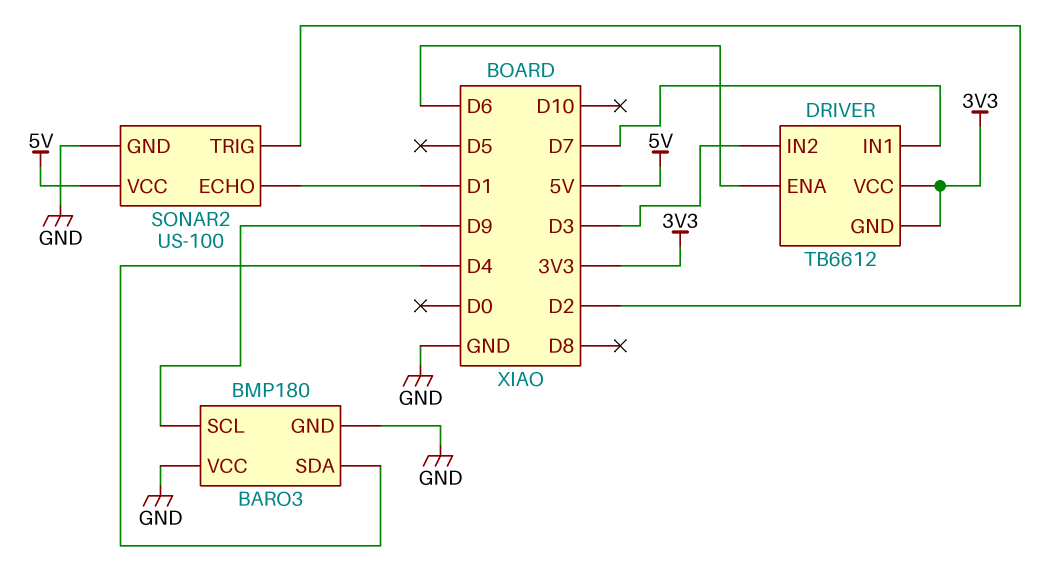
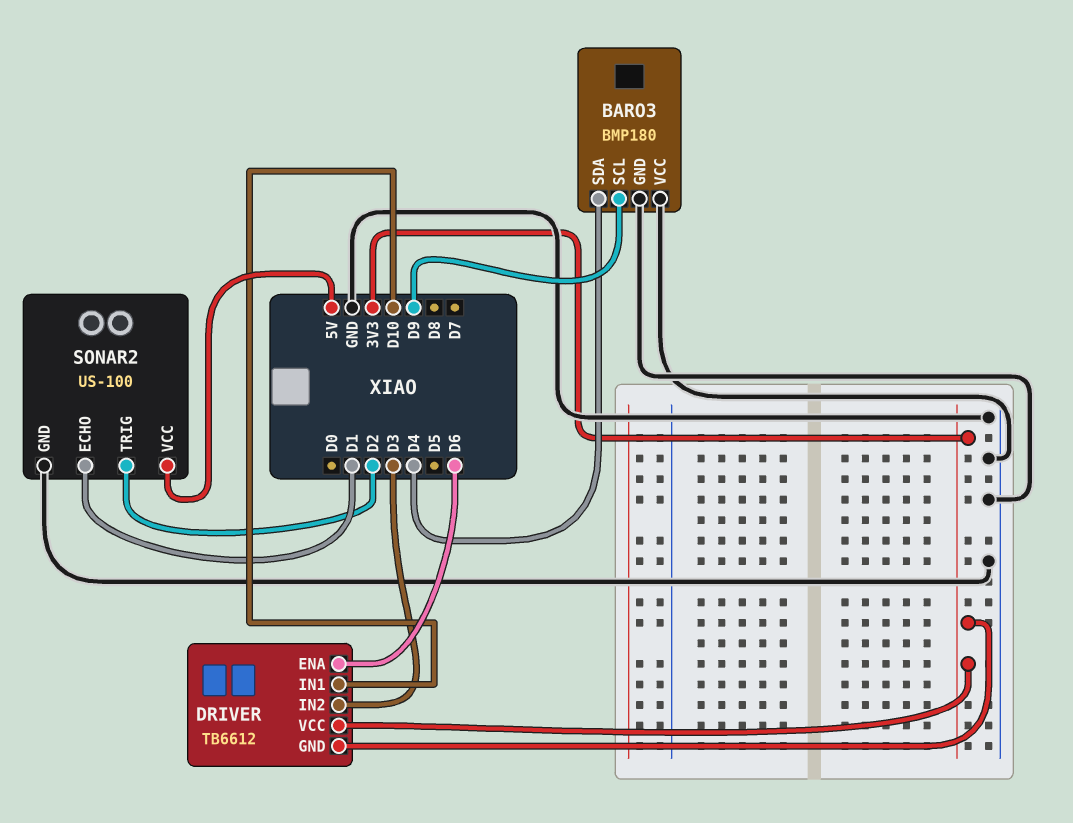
DRIVER pin IN1: D7 -> D10

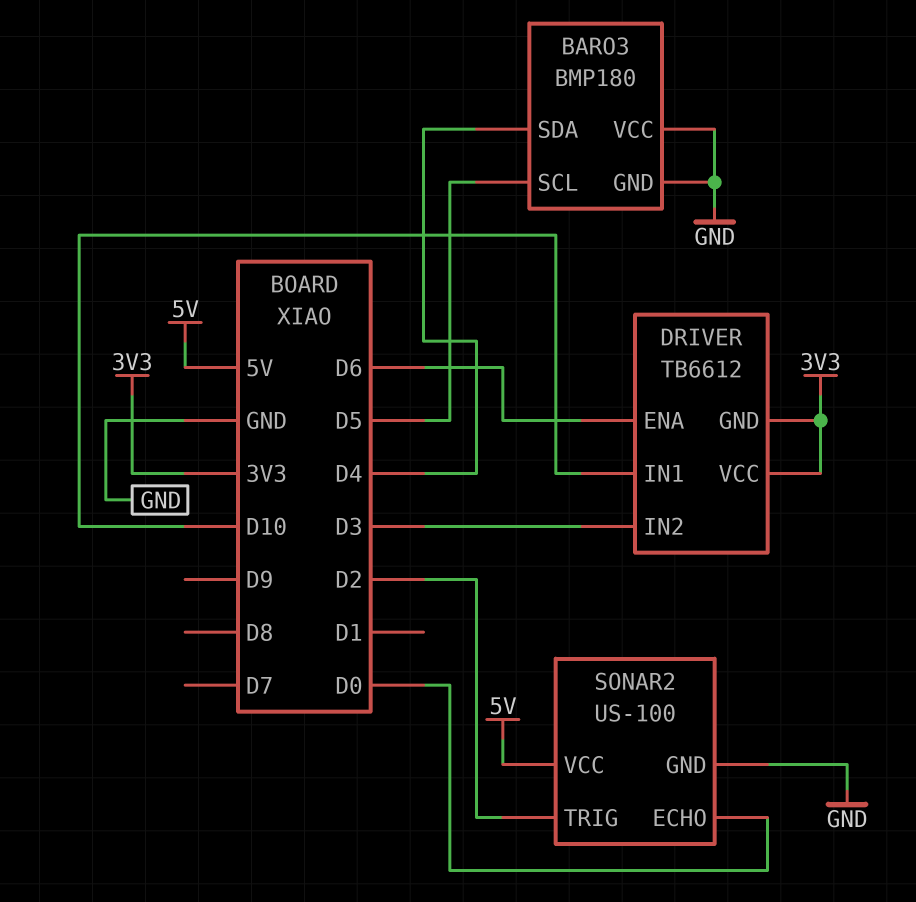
BARO3 pin SCL: D9 -> D5
SONAR2 pin ECHO: D1 -> D0

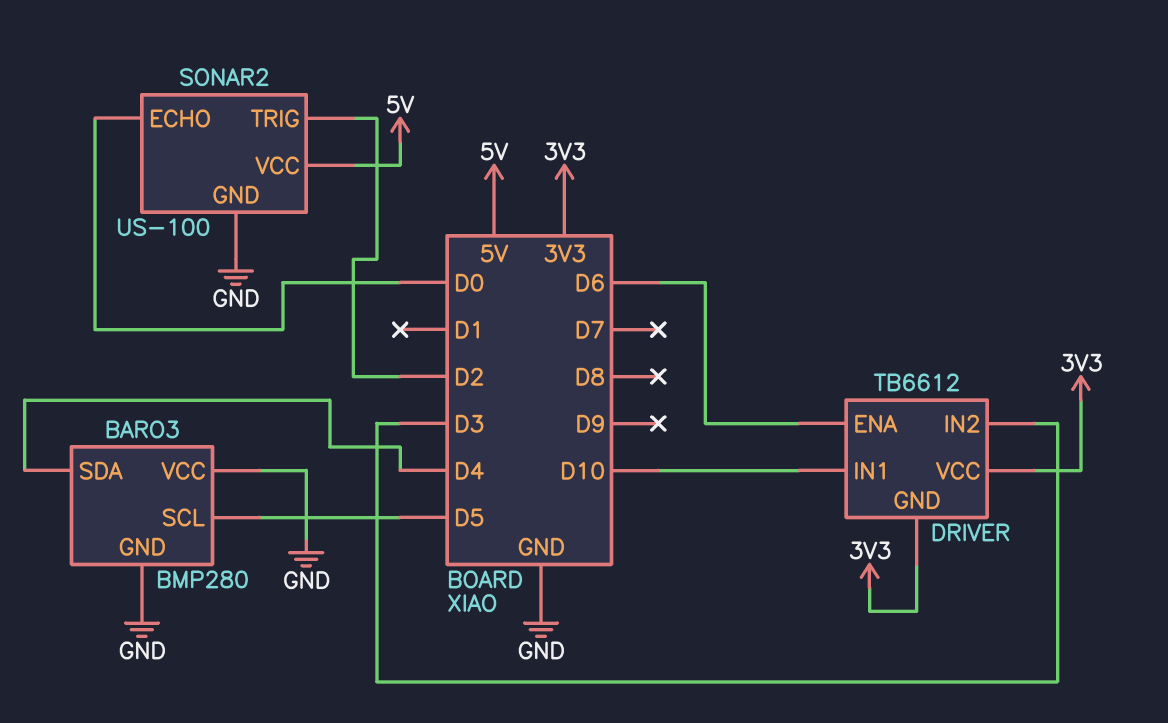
BARO3: BMP180 -> BMP280

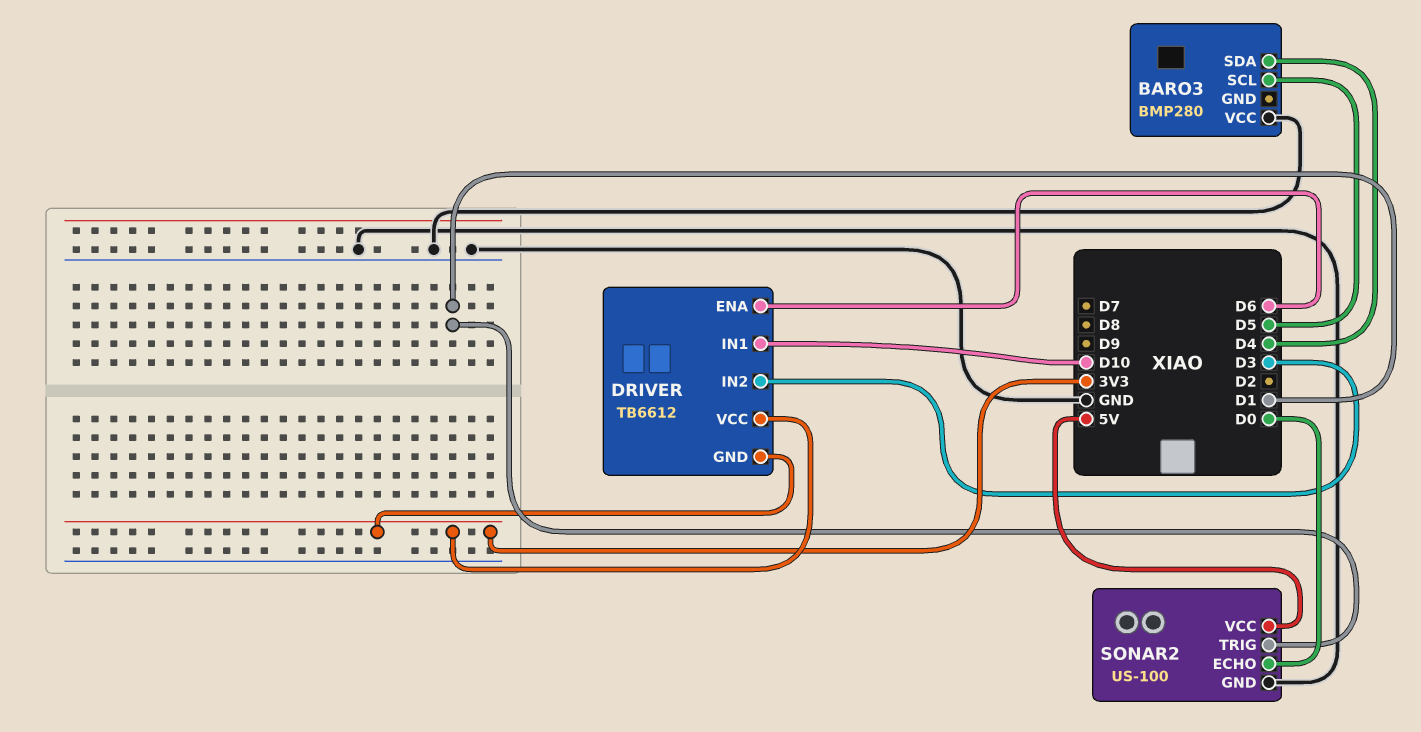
BARO3 pin GND: GND -> none
SONAR2 pin TRIG: D2 -> D1

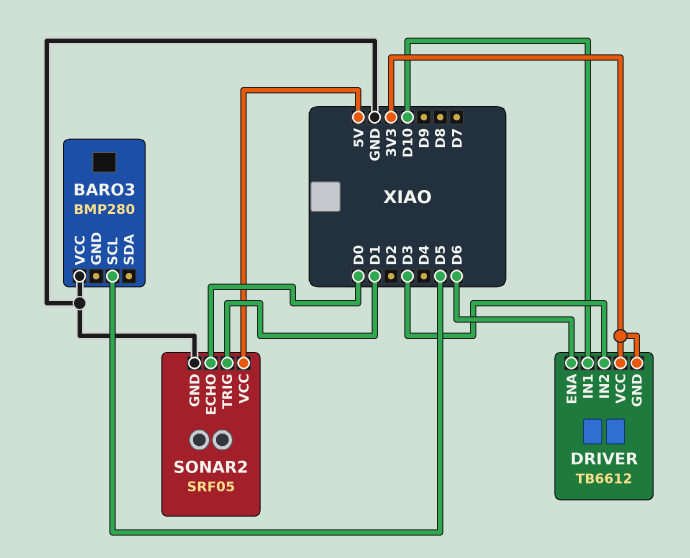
BARO3 pin SDA: D4 -> none
SONAR2: US-100 -> SRF05

